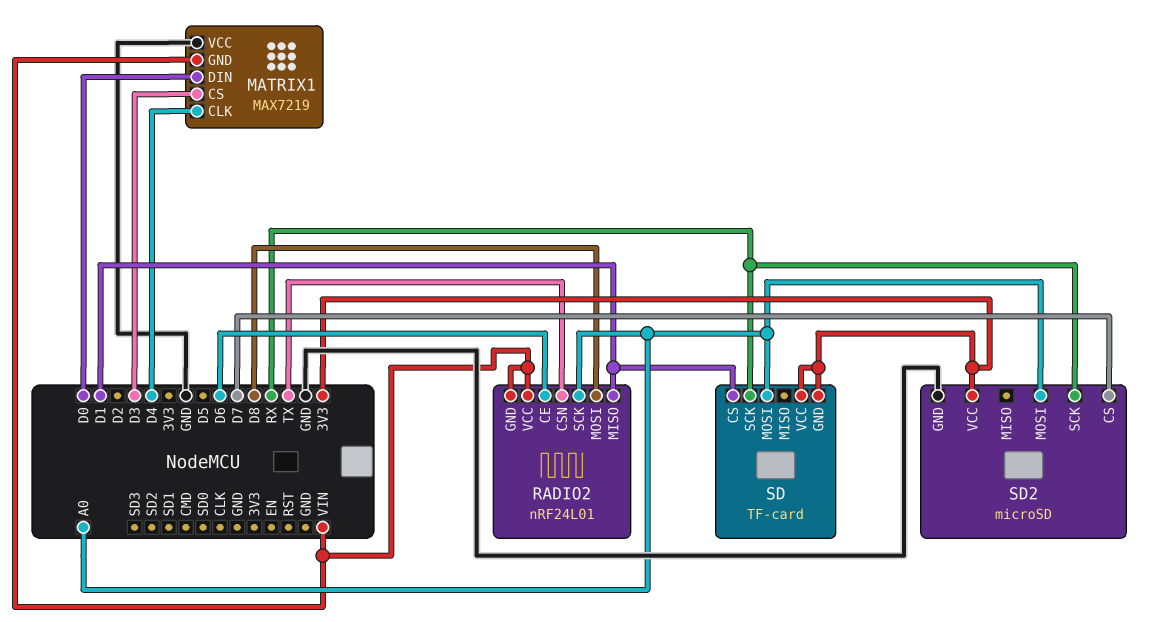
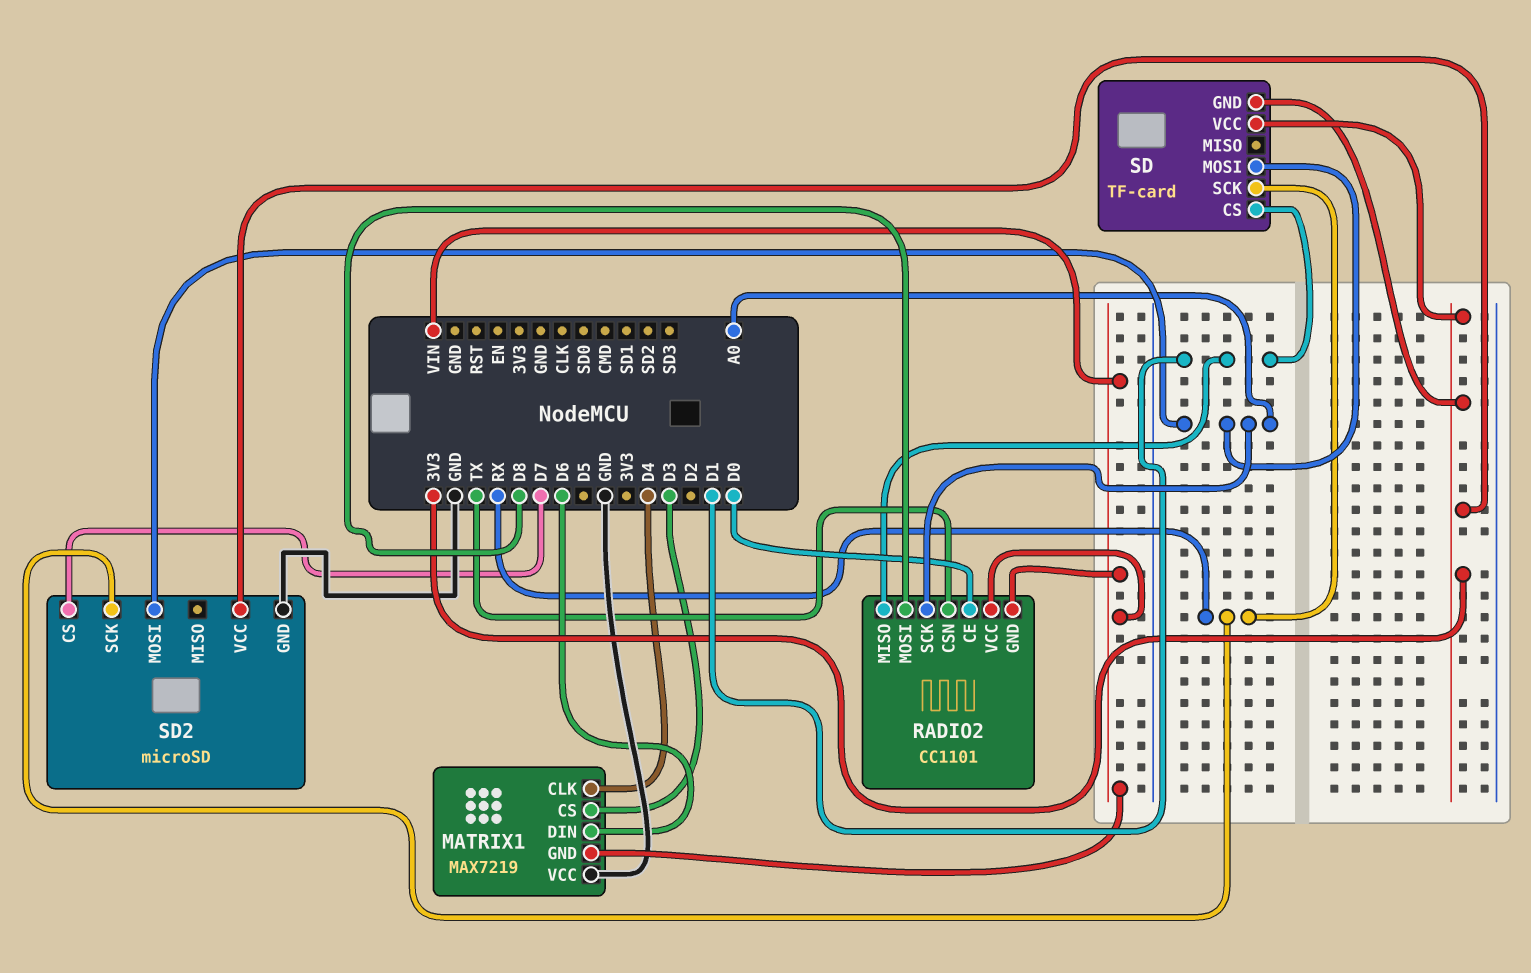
MATRIX1 pin DIN: D0 -> D6
RADIO2: nRF24L01 -> CC1101
RADIO2 pin CE: D6 -> D0

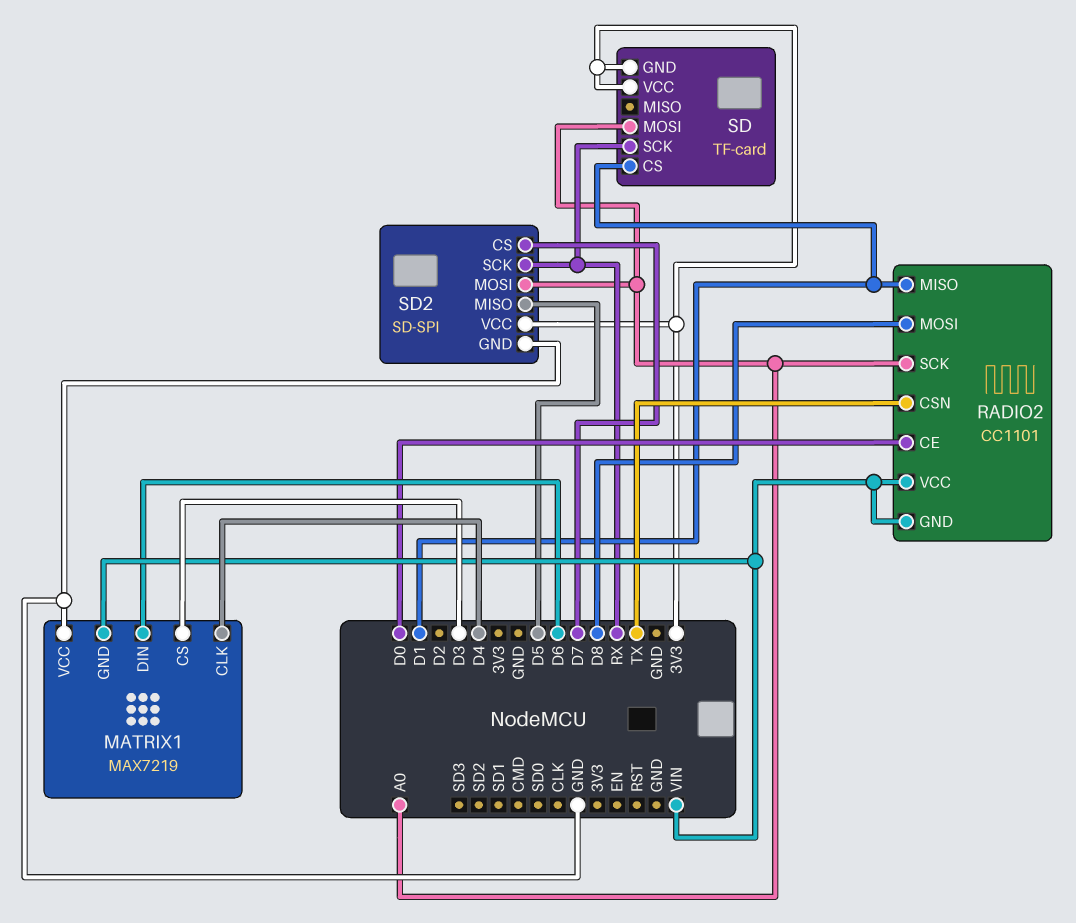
SD2: microSD -> SD-SPI
SD2 pin MISO: none -> D5

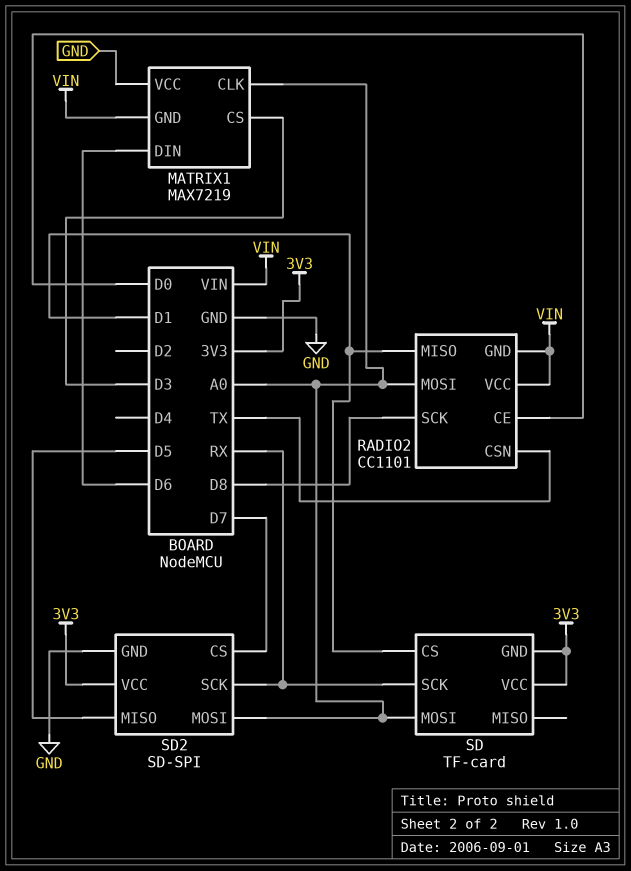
MATRIX1 pin CLK: D4 -> A0
RADIO2 pin MOSI: D8 -> A0
RADIO2 pin SCK: A0 -> D8

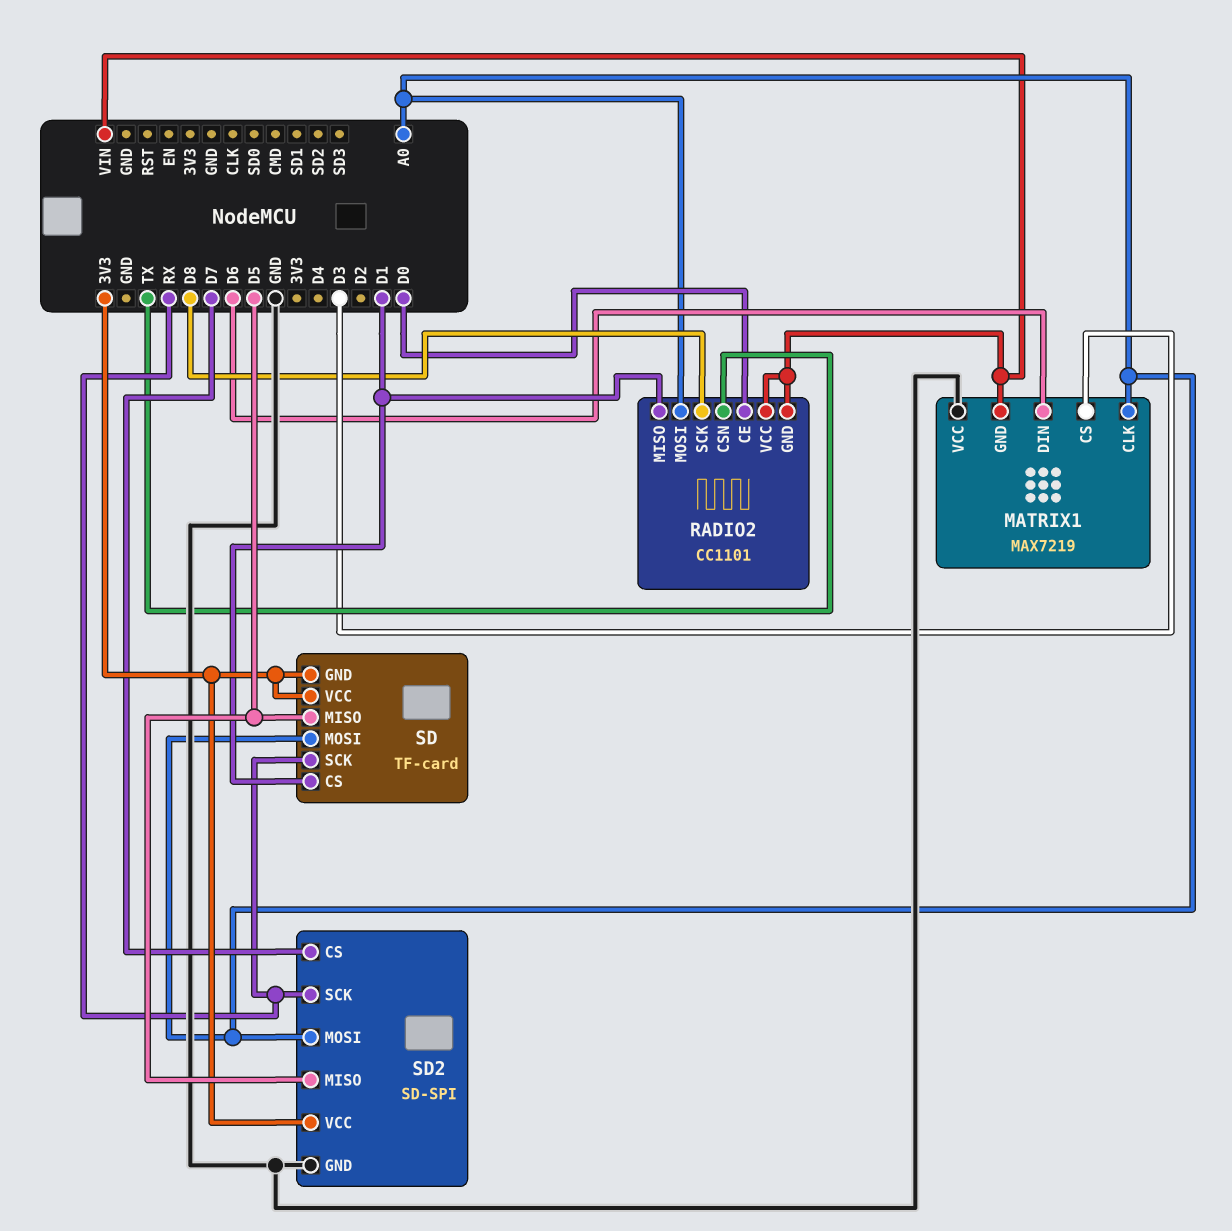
SD pin MISO: none -> D5

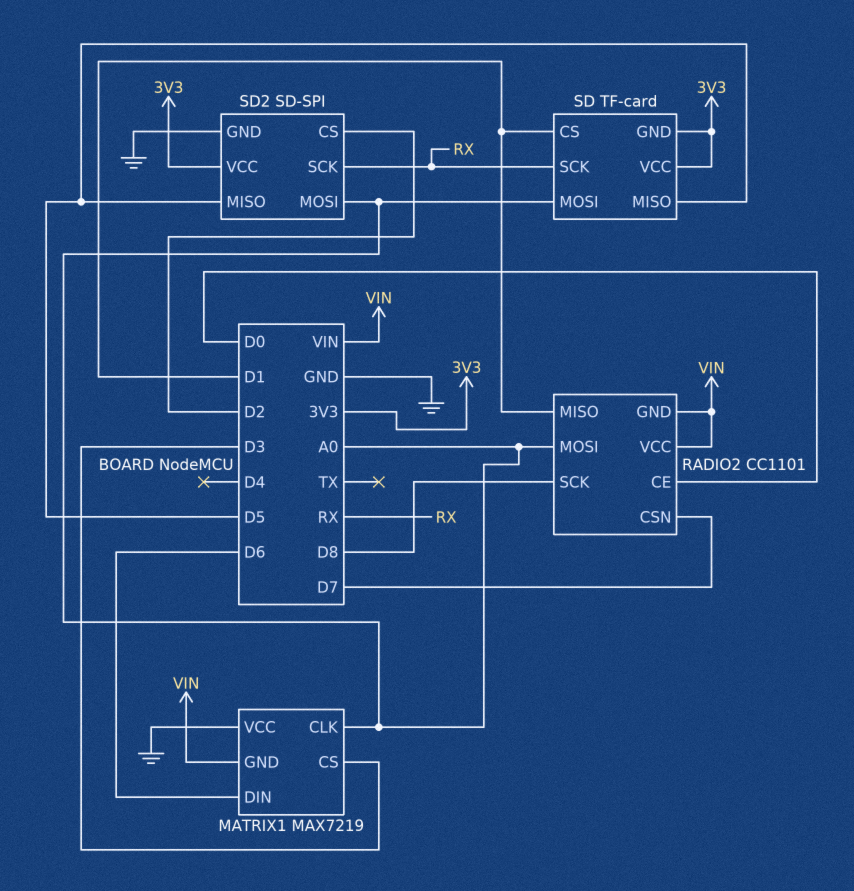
RADIO2 pin CSN: TX -> D7
SD2 pin CS: D7 -> D2

